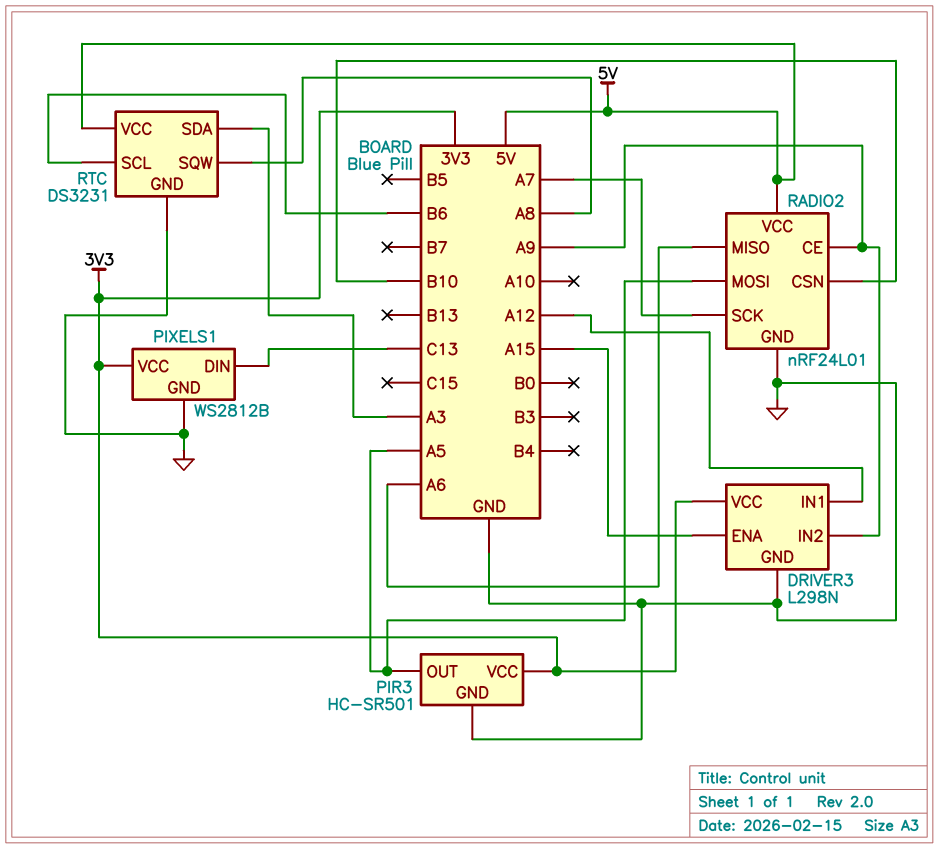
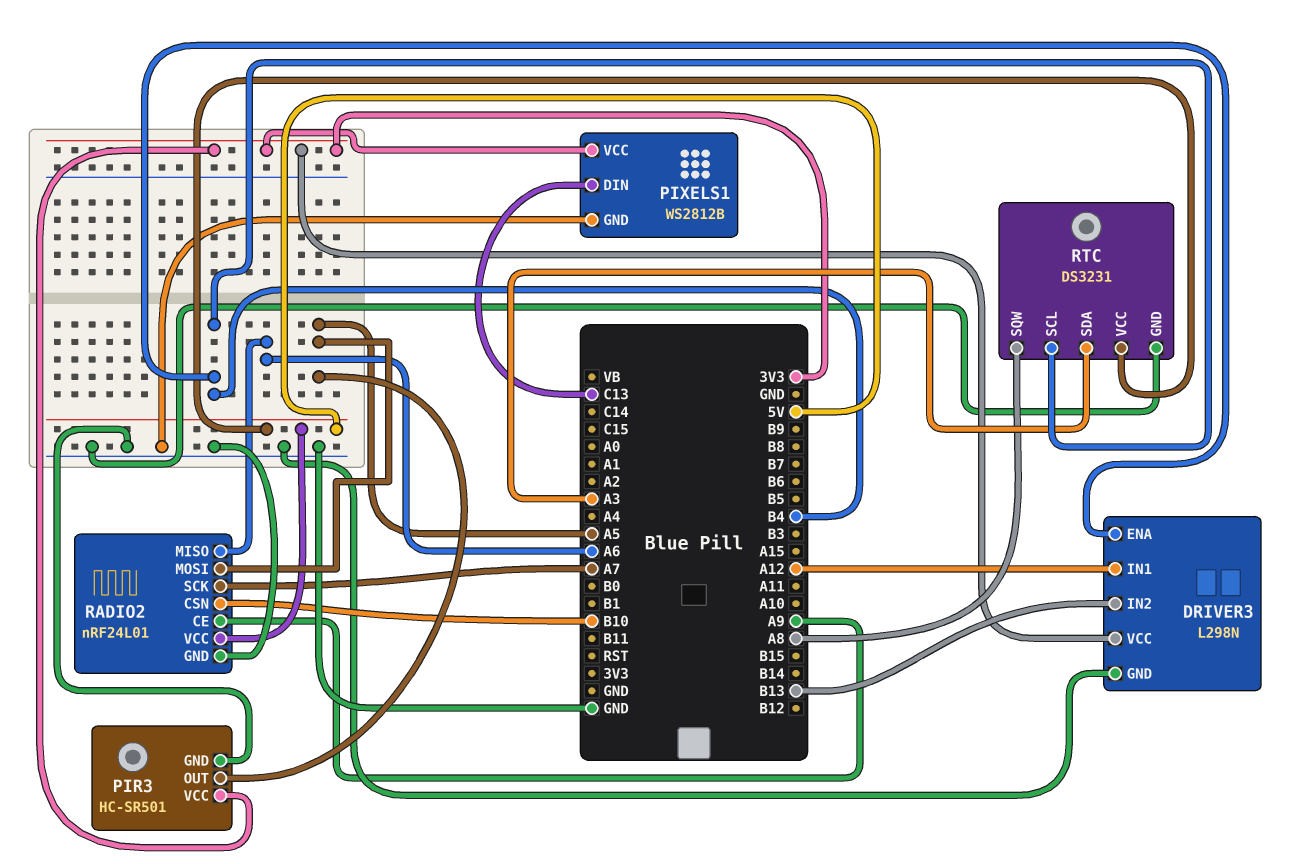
DRIVER3 pin ENA: A15 -> B4
DRIVER3 pin IN2: A9 -> B13
RTC pin SCL: B6 -> B4

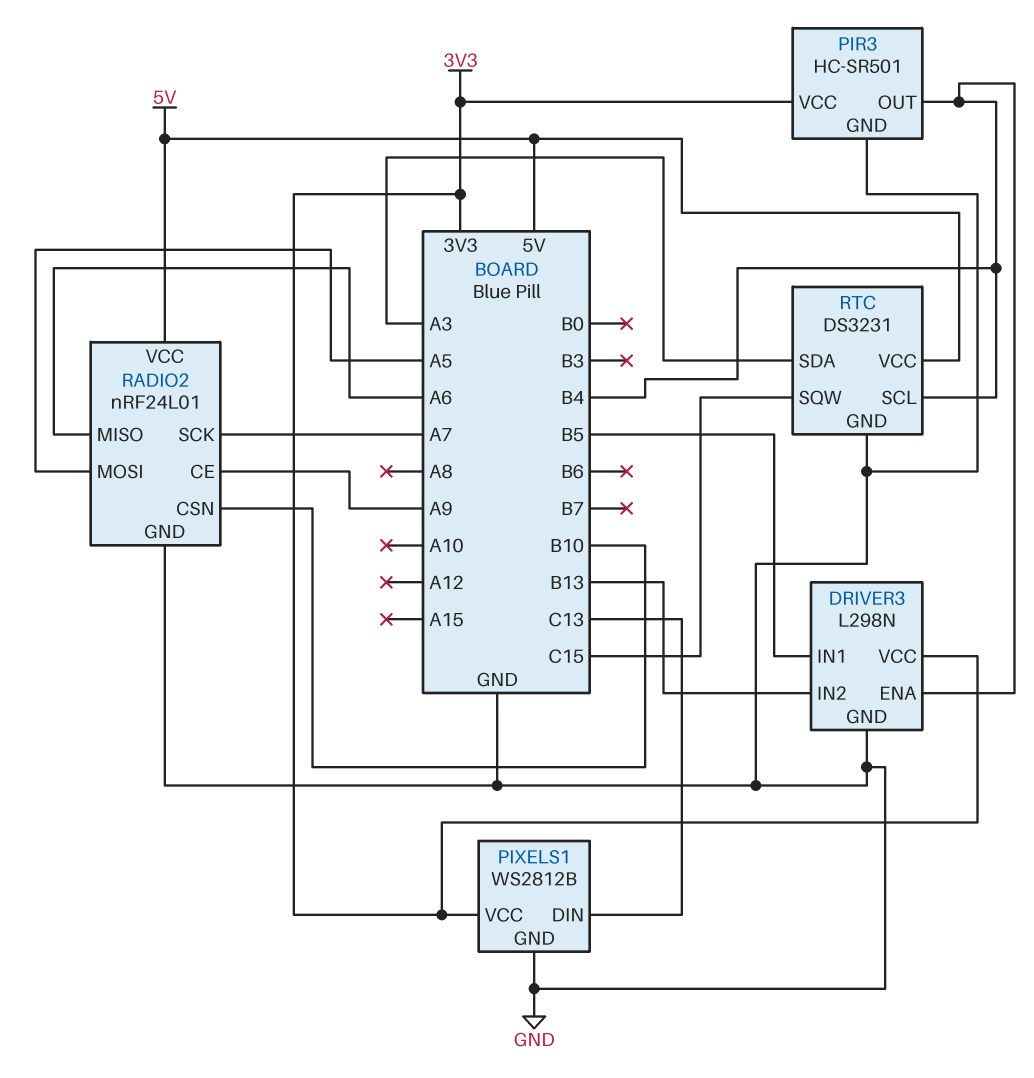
DRIVER3 pin IN1: A12 -> B5
PIR3 pin OUT: A5 -> B4
RTC pin SQW: A8 -> C15

